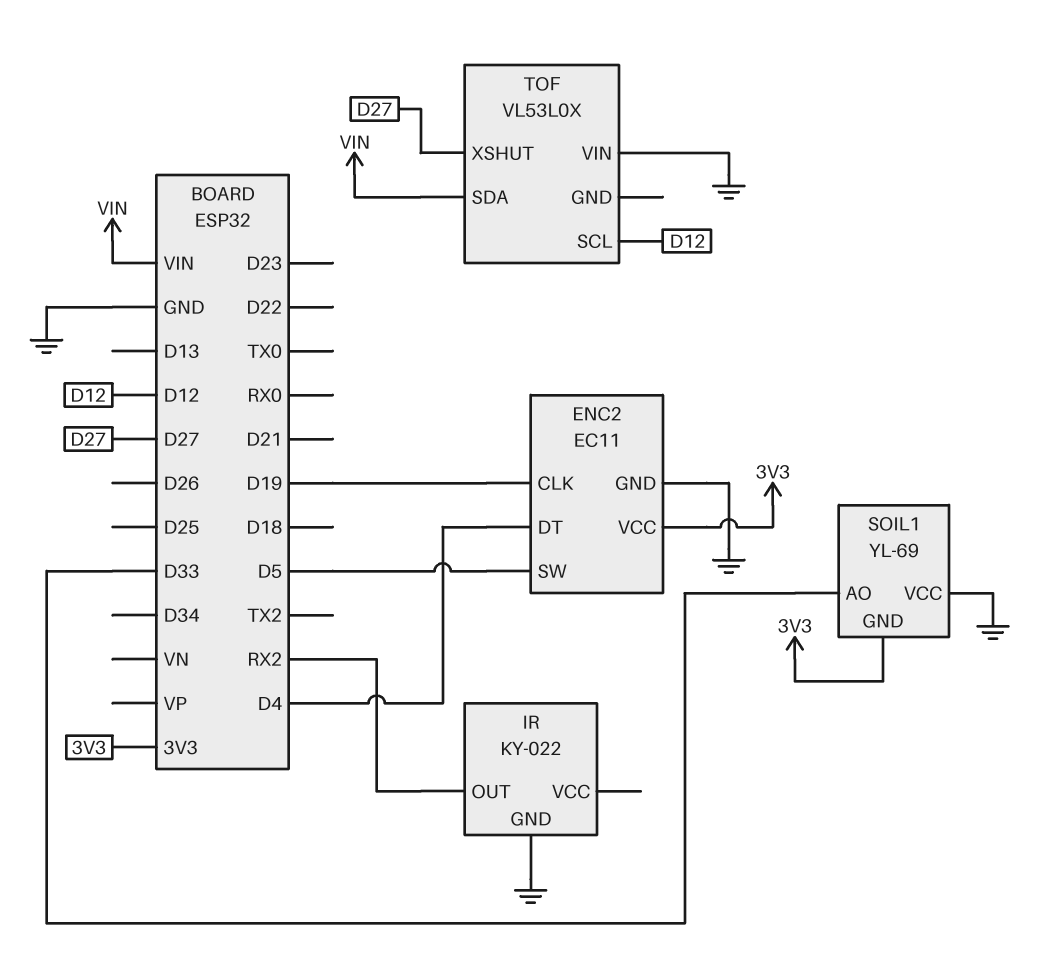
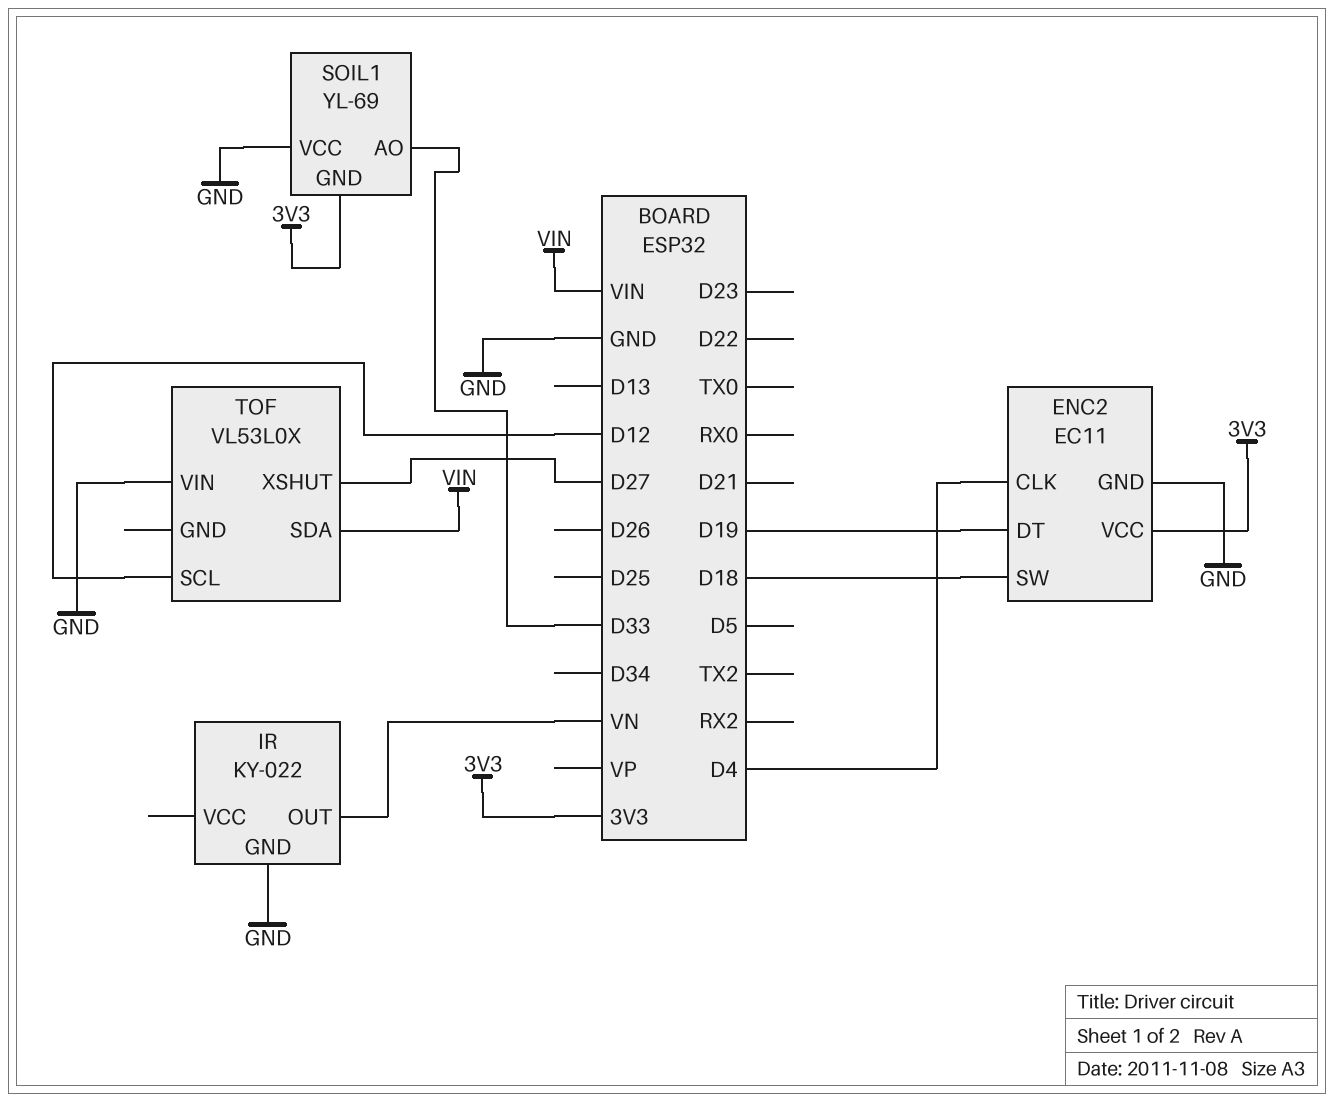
ENC2 pin CLK: D19 -> D4
ENC2 pin DT: D4 -> D19
ENC2 pin SW: D5 -> D18
IR pin OUT: RX2 -> VN

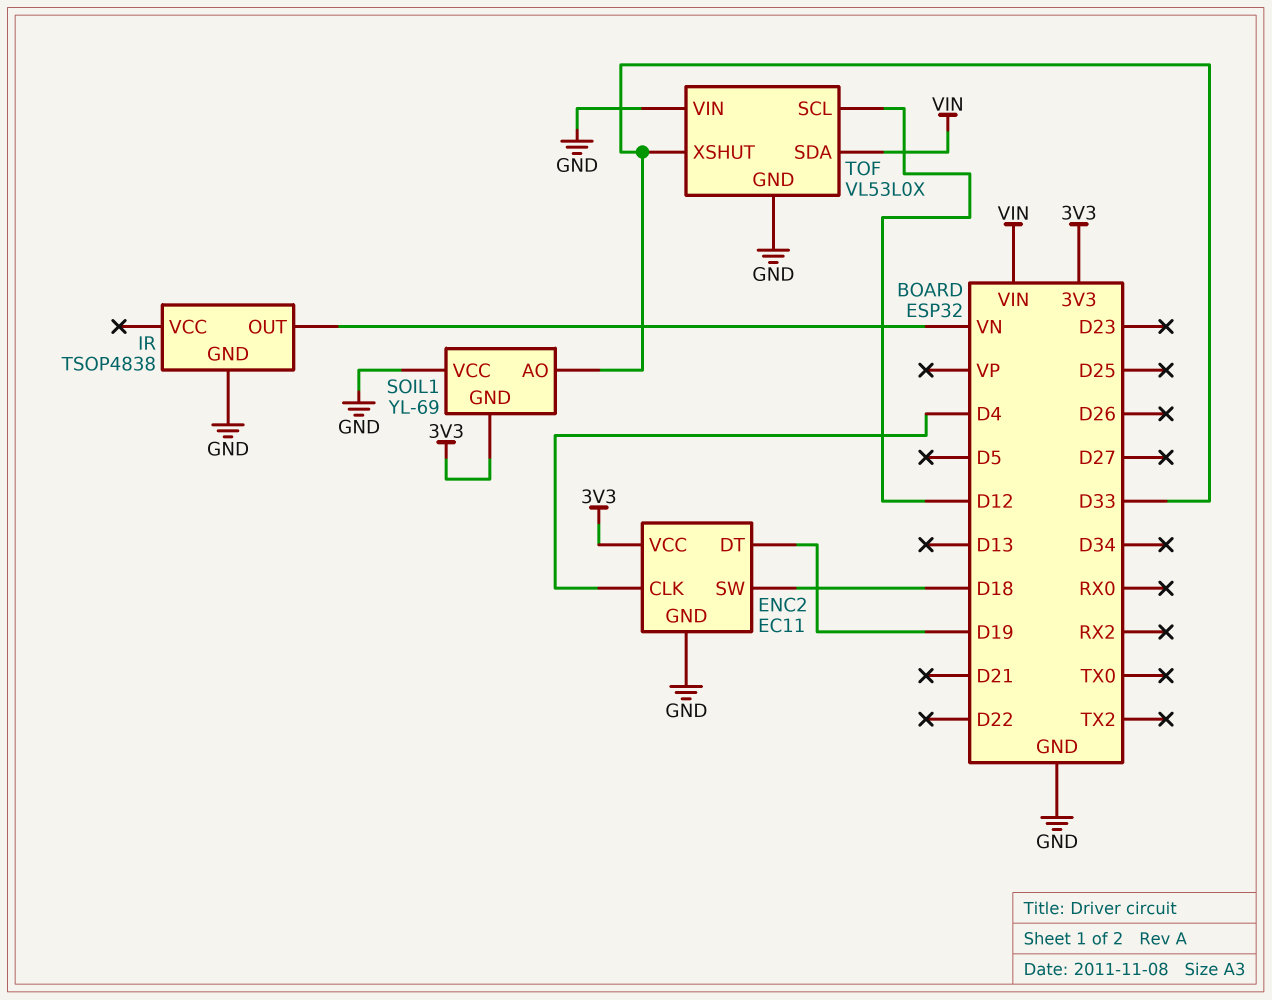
IR: KY-022 -> TSOP4838
TOF pin GND: none -> GND
TOF pin XSHUT: D27 -> D33

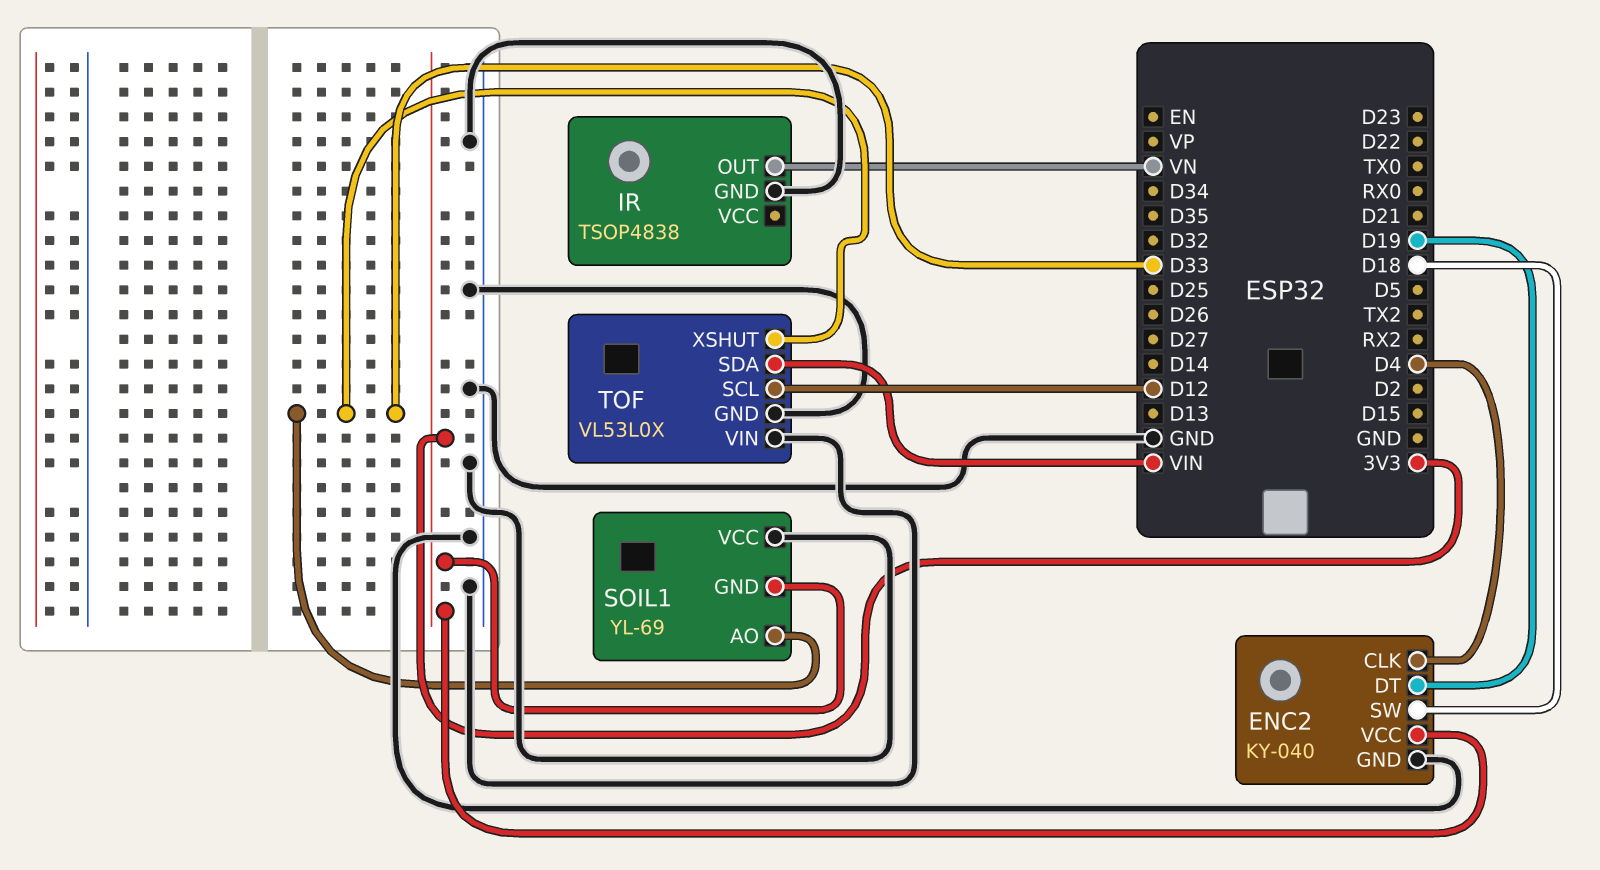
ENC2: EC11 -> KY-040

